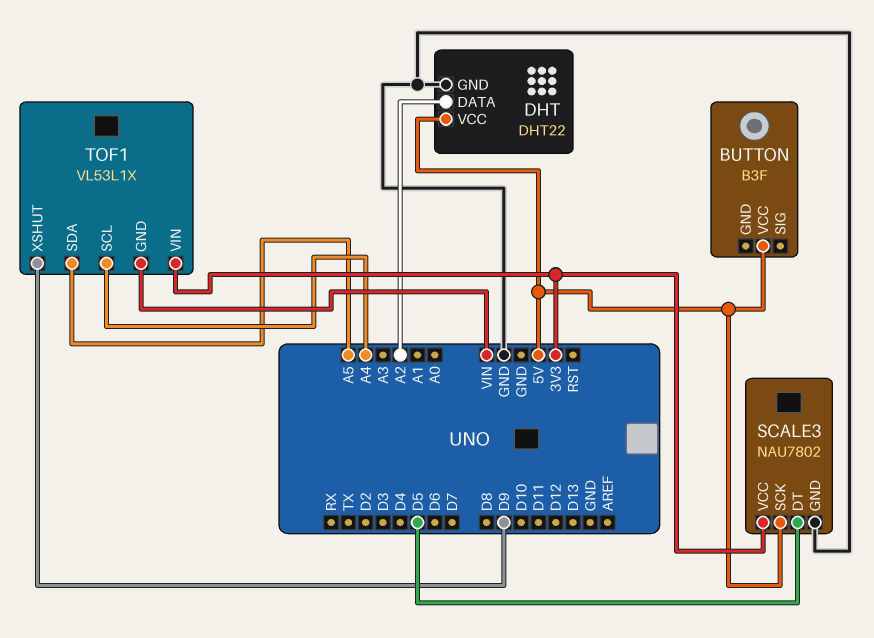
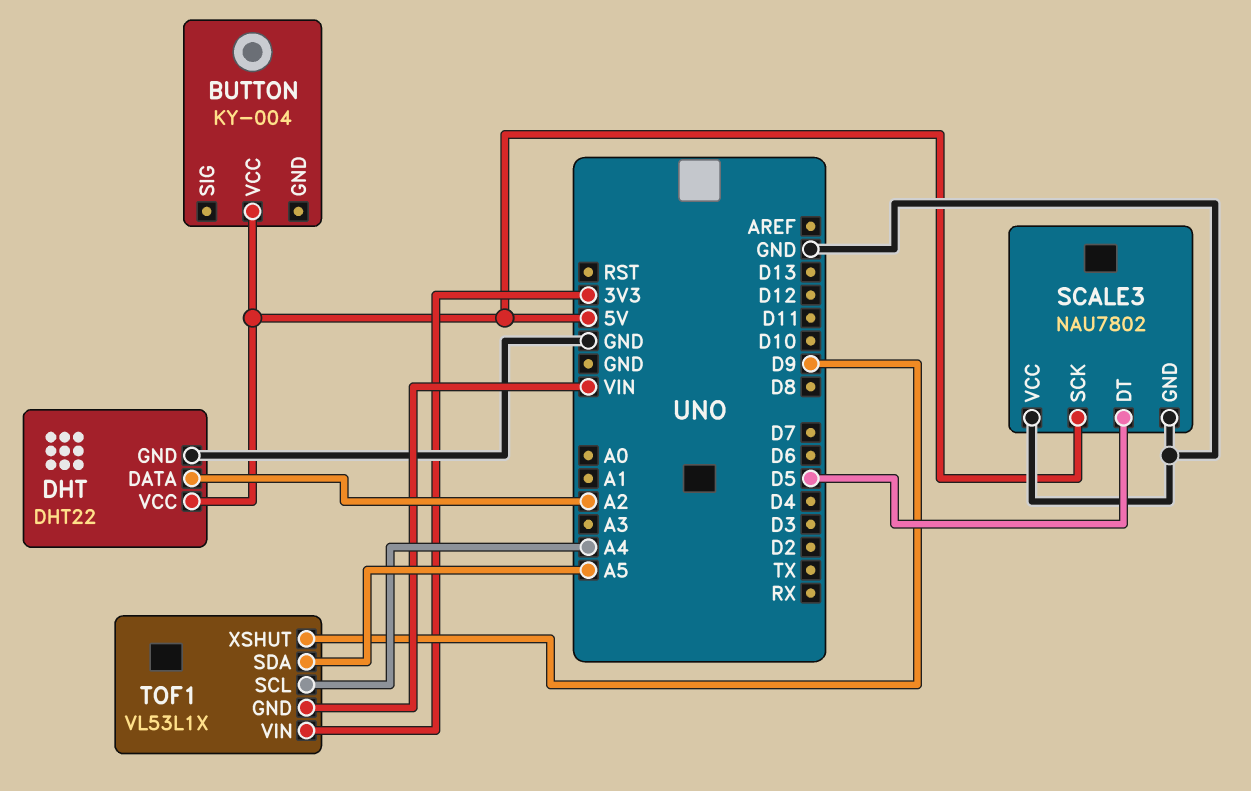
BUTTON: B3F -> KY-004
SCALE3 pin VCC: 3V3 -> GND

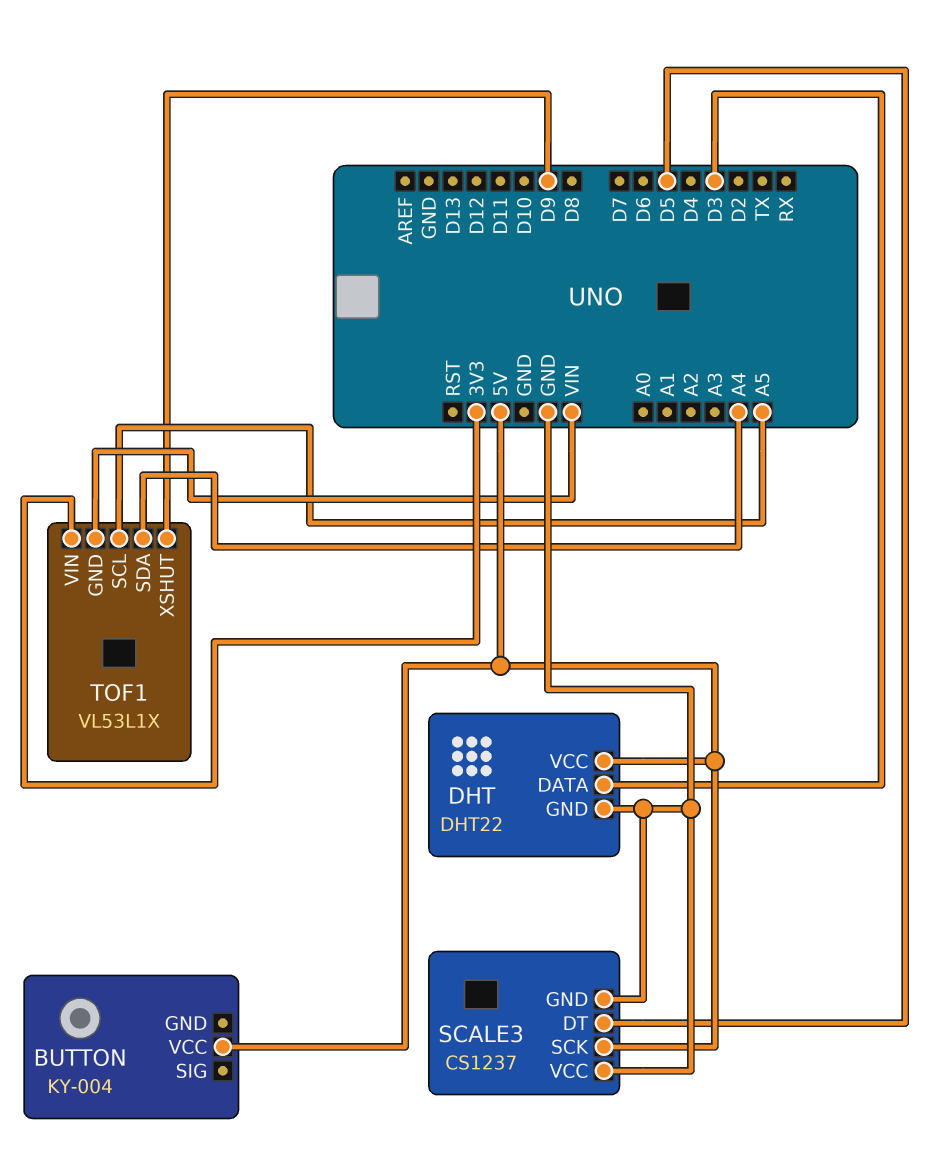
DHT pin DATA: A2 -> D3
SCALE3: NAU7802 -> CS1237
TOF1 pin SCL: A4 -> A5
TOF1 pin SDA: A5 -> A4

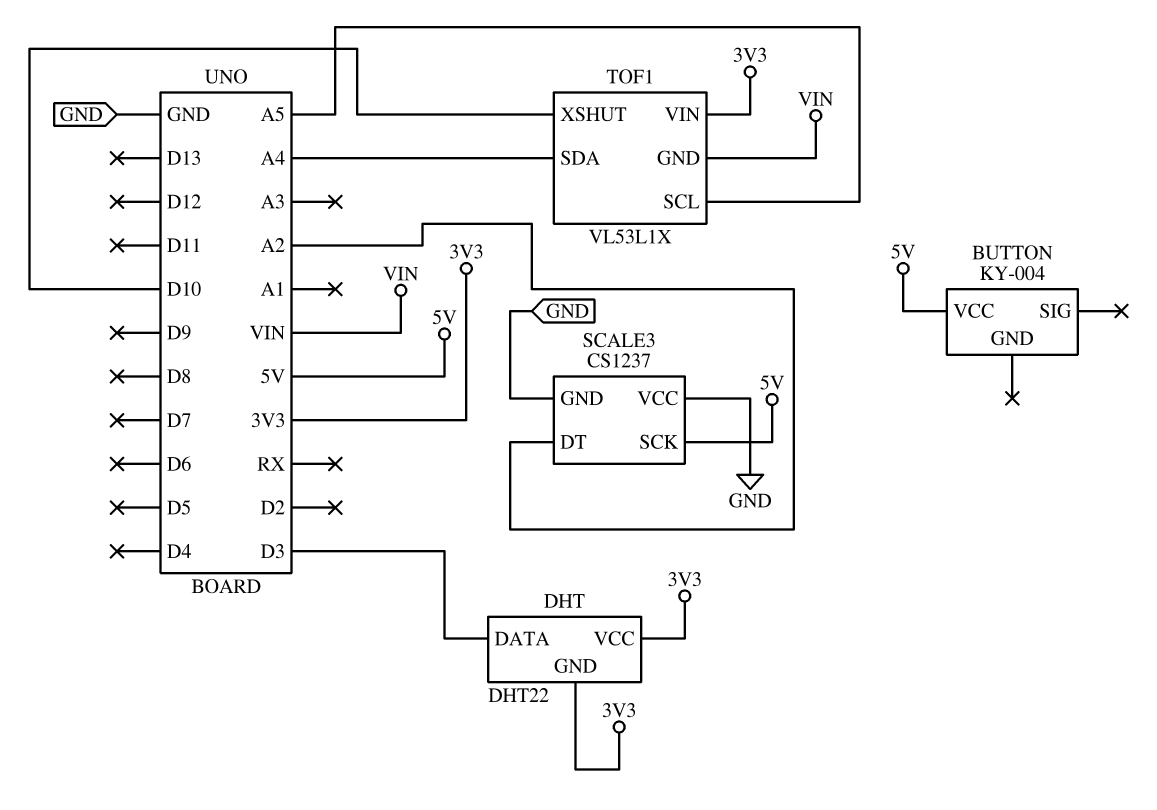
DHT pin GND: GND -> 3V3
DHT pin VCC: 5V -> 3V3
SCALE3 pin DT: D5 -> A2
TOF1 pin XSHUT: D9 -> D10

